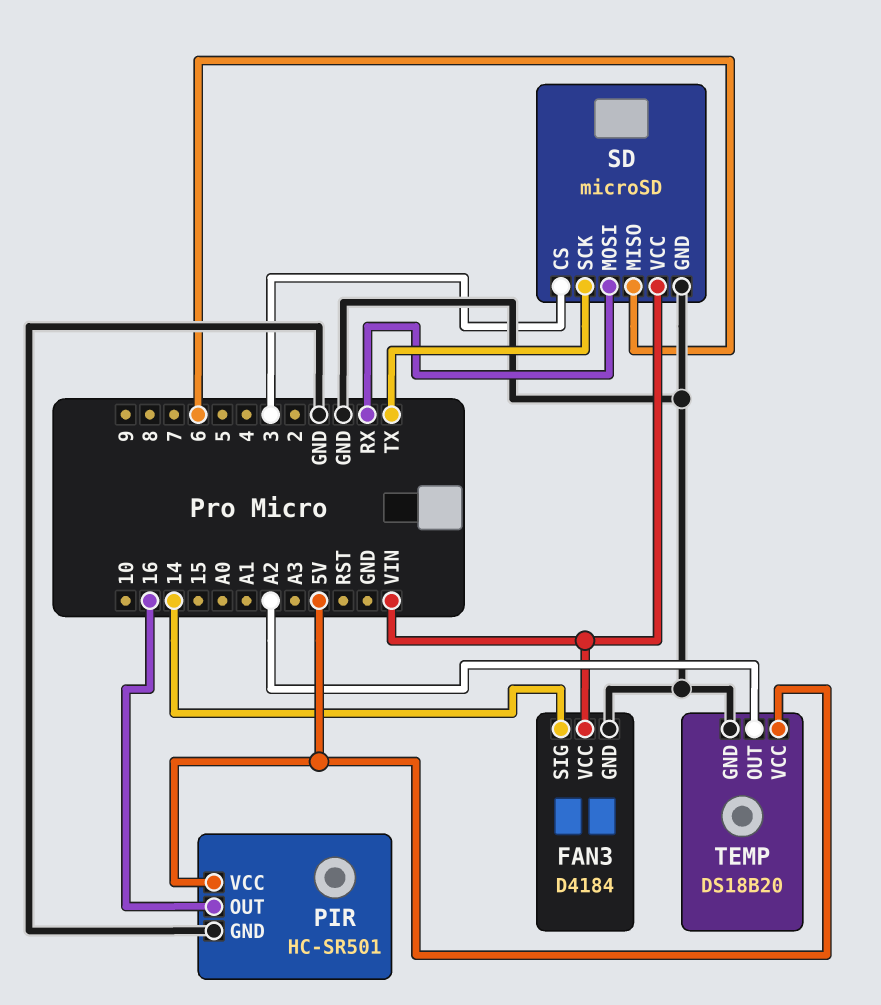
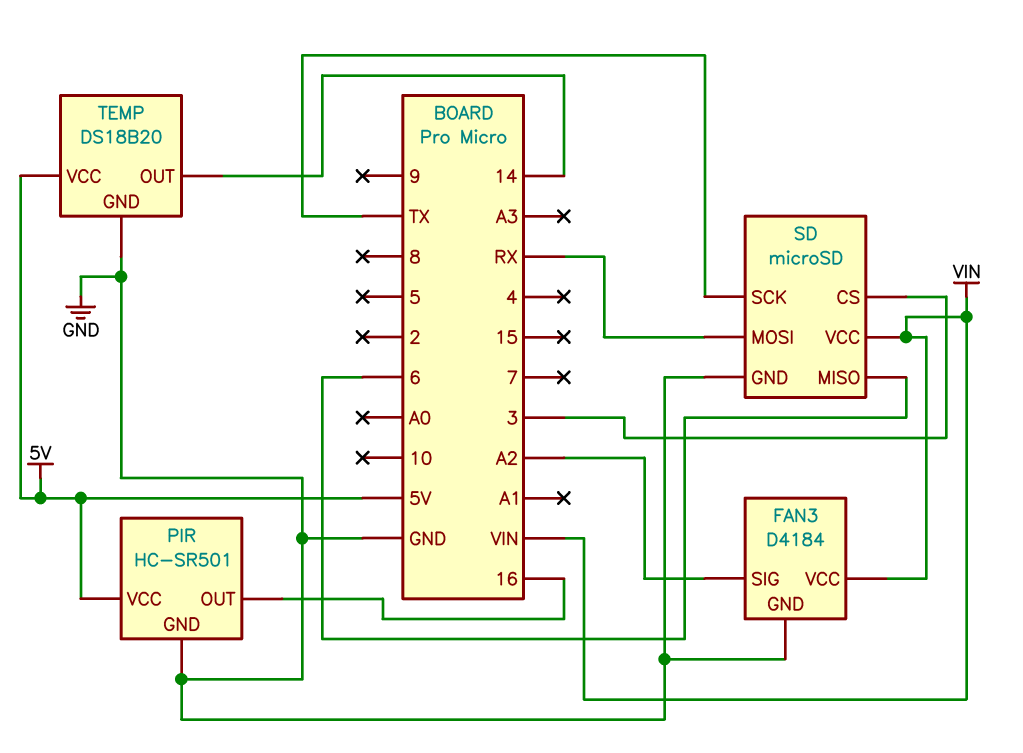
FAN3 pin SIG: 14 -> A2
TEMP pin OUT: A2 -> 14

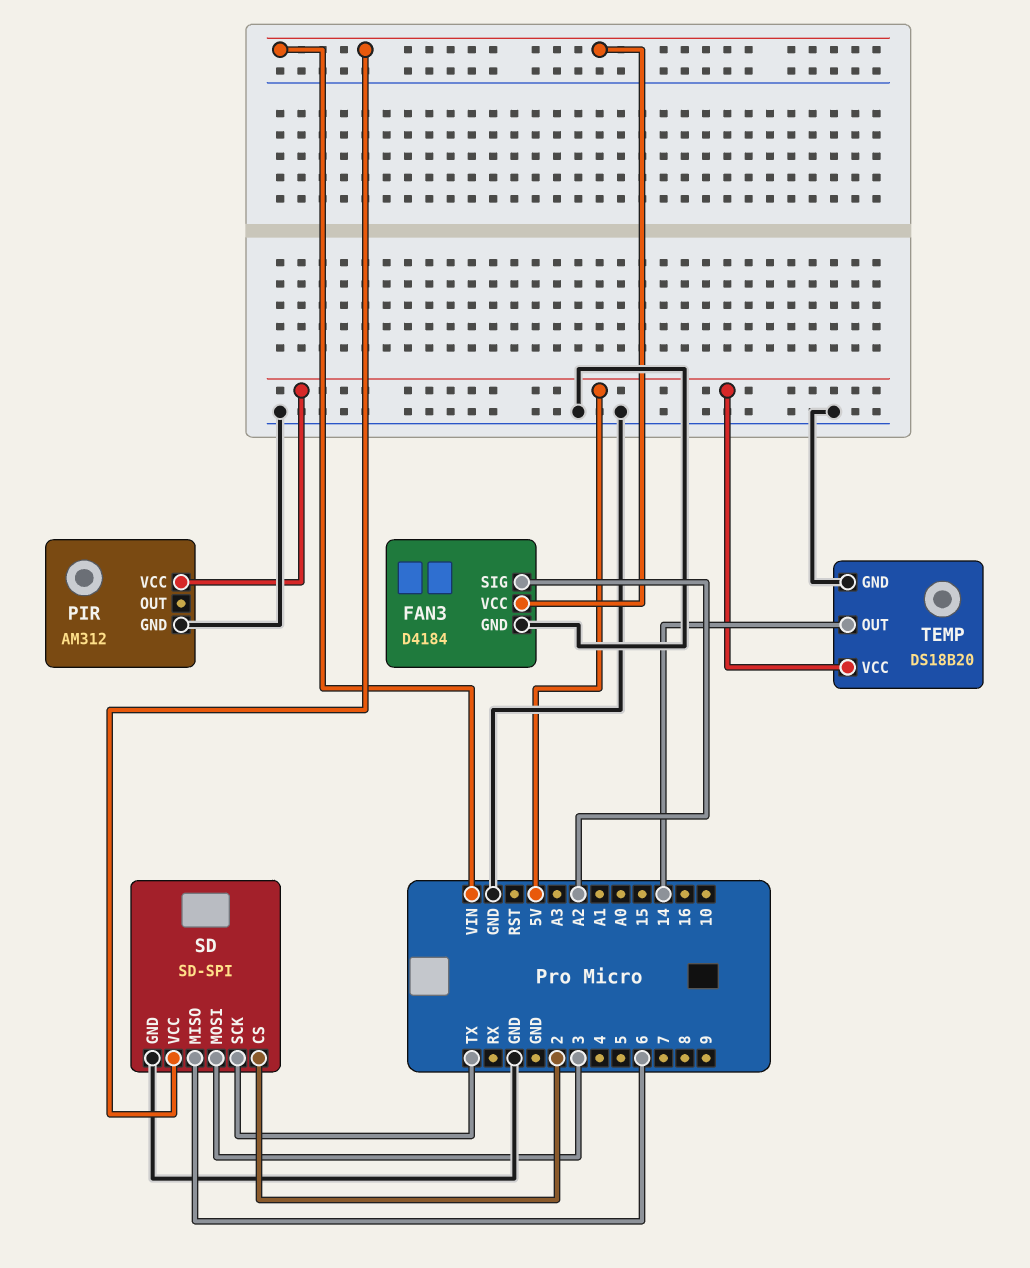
PIR: HC-SR501 -> AM312
PIR pin OUT: 16 -> none
SD: microSD -> SD-SPI
SD pin CS: 3 -> 2
SD pin MOSI: RX -> 3

